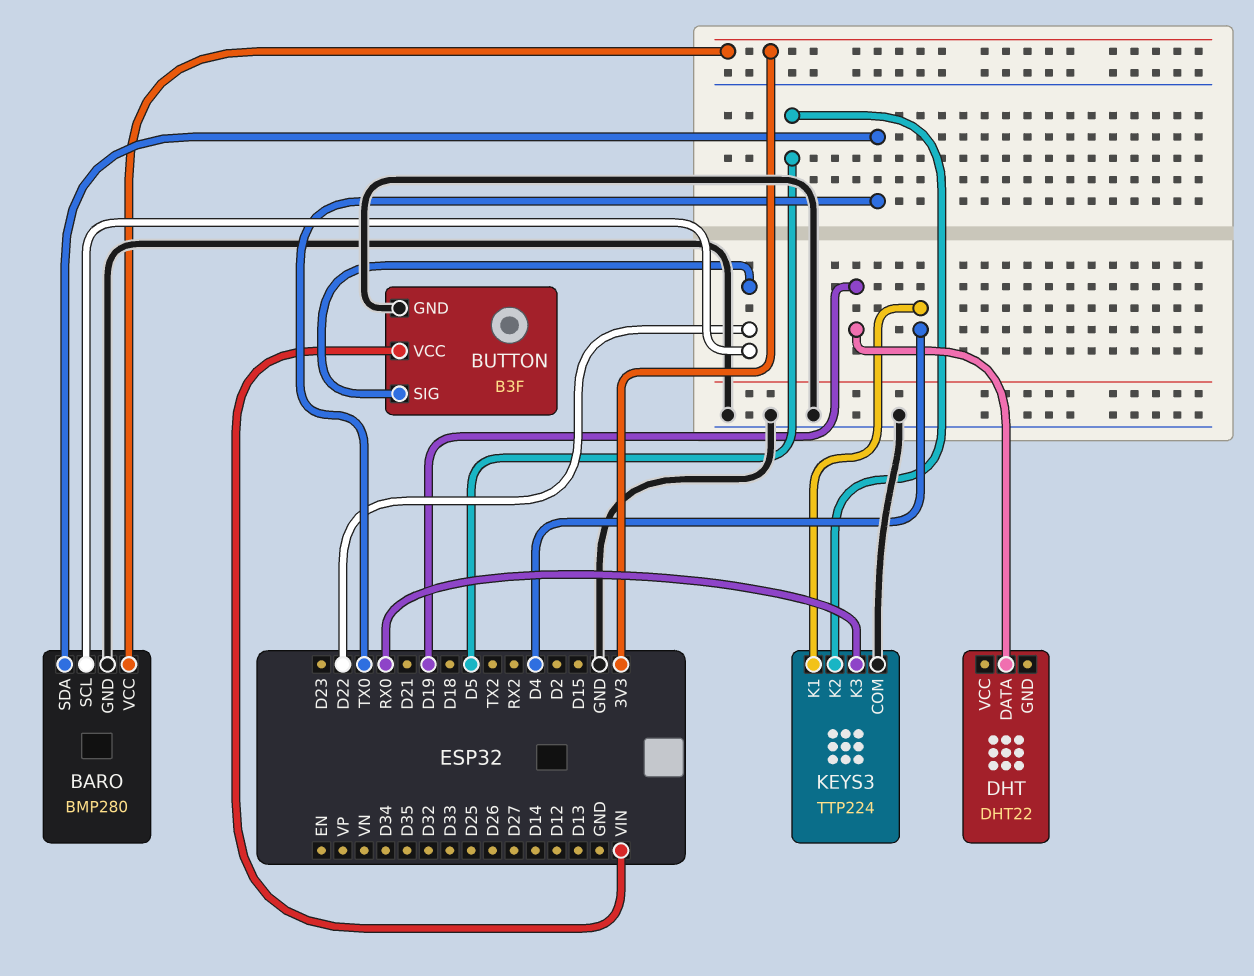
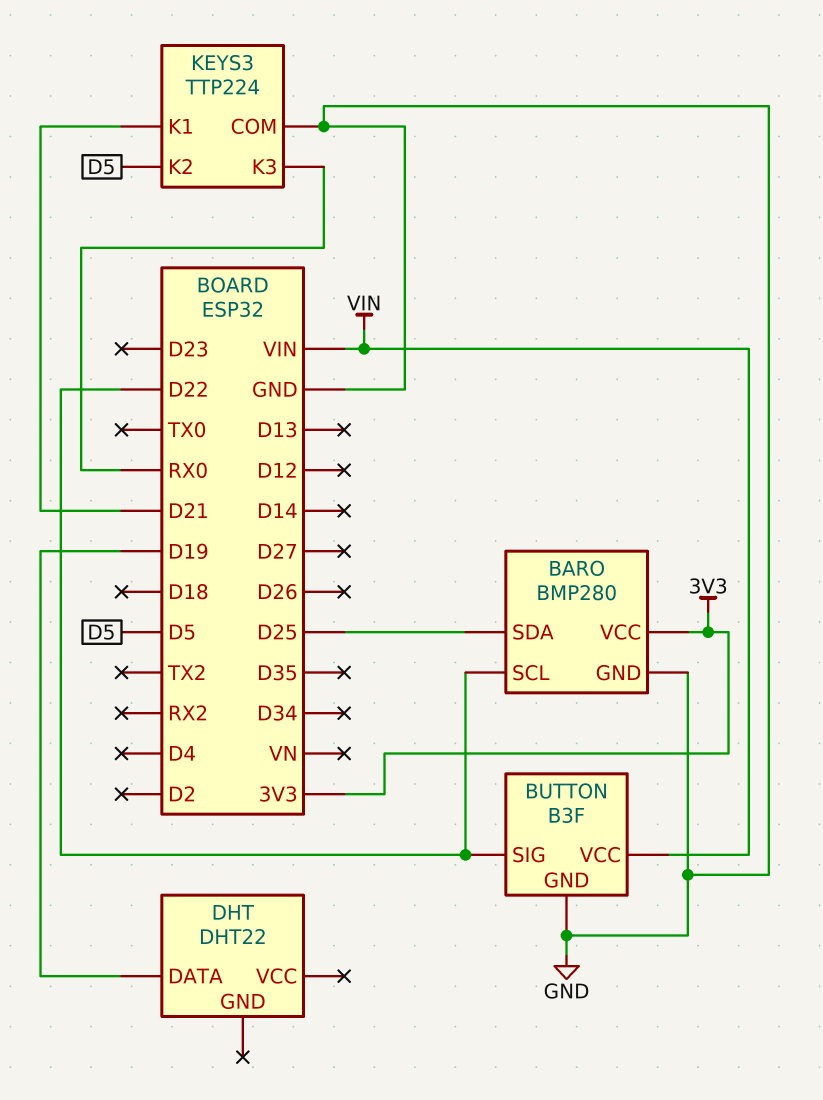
BARO pin SDA: TX0 -> D25
KEYS3 pin K1: D4 -> D21

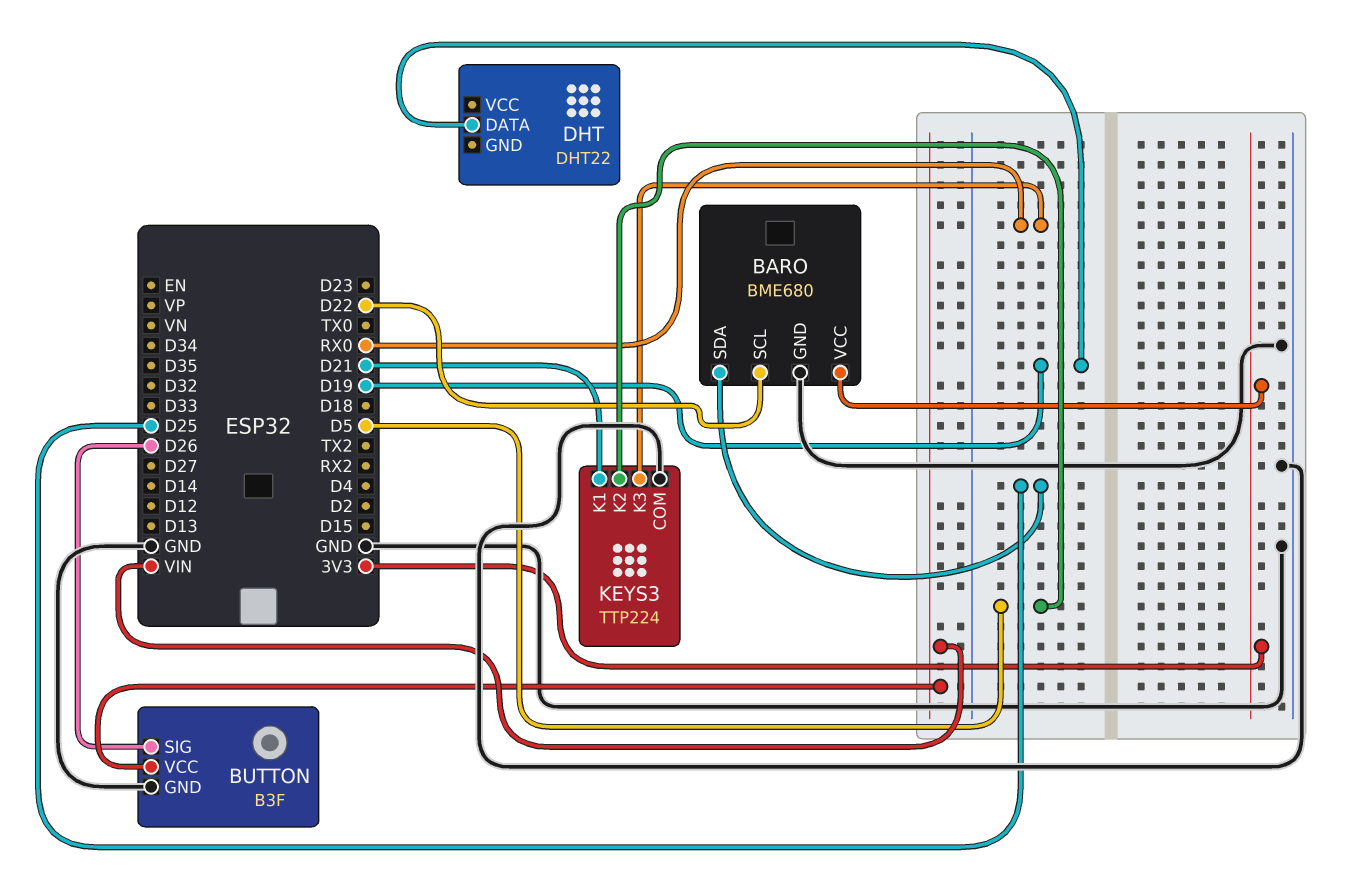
BARO: BMP280 -> BME680
BUTTON pin SIG: D22 -> D26

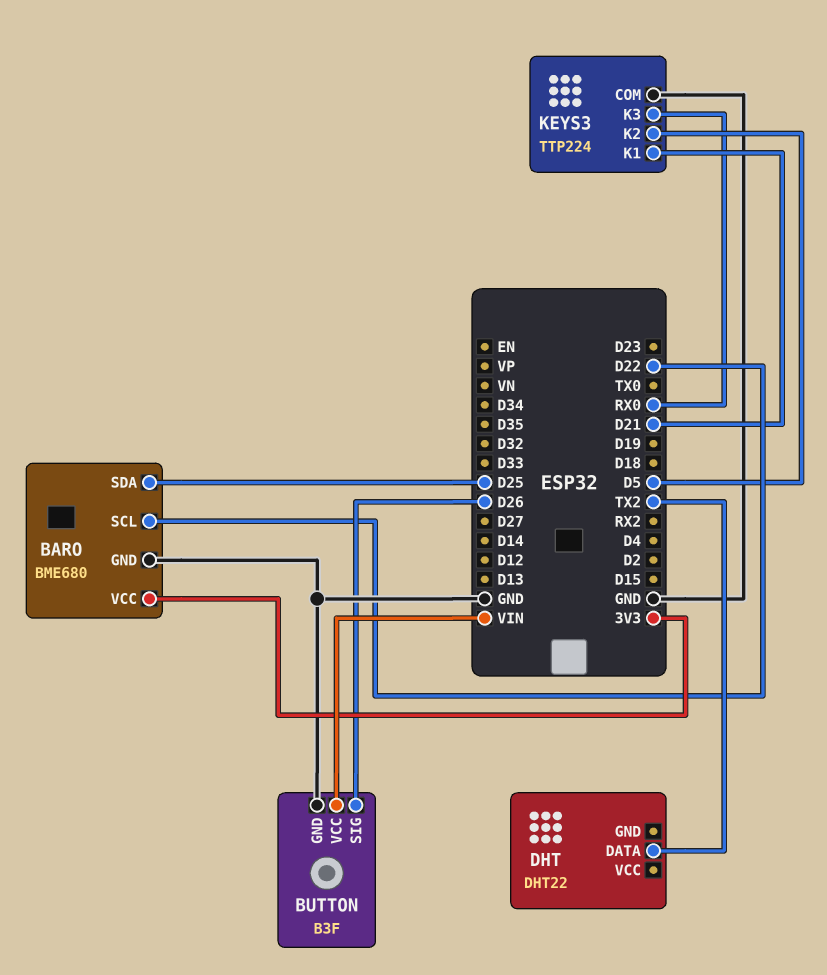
DHT pin DATA: D19 -> TX2

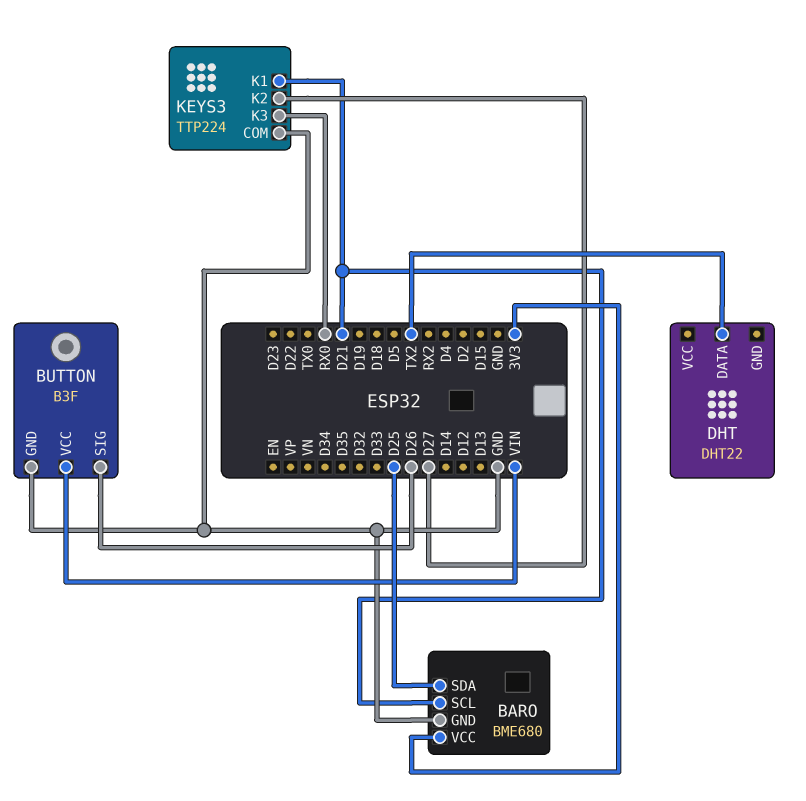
BARO pin SCL: D22 -> D21
KEYS3 pin K2: D5 -> D27

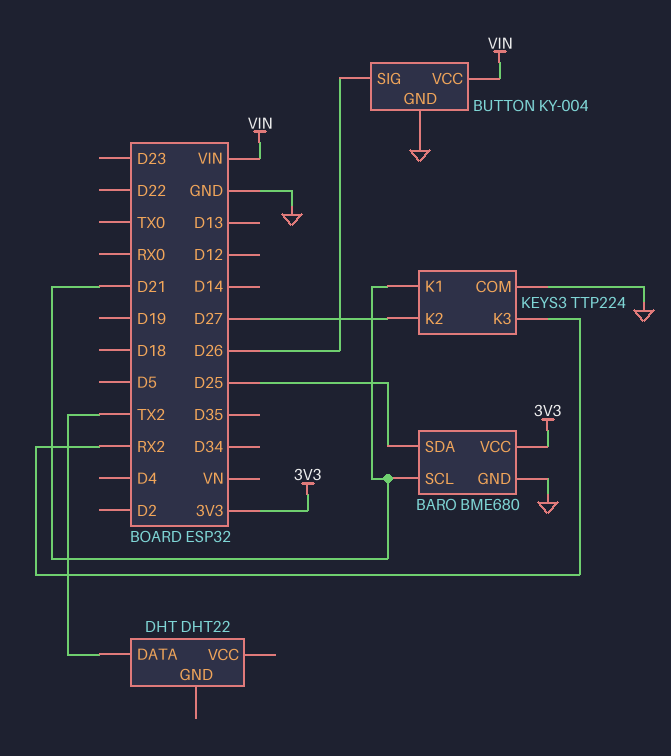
BUTTON: B3F -> KY-004
KEYS3 pin K3: RX0 -> RX2

